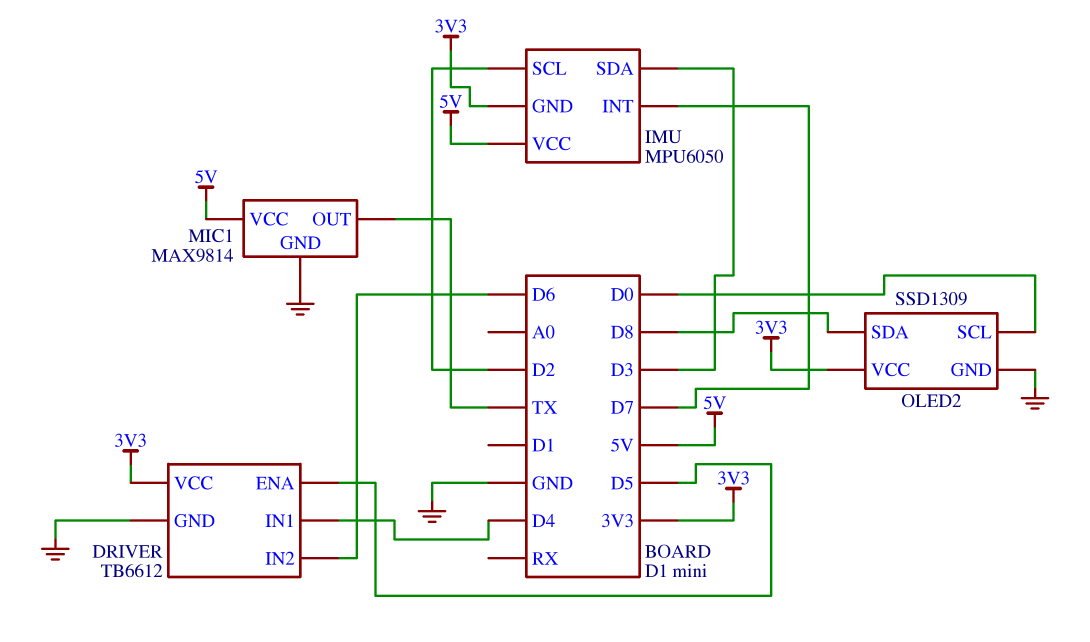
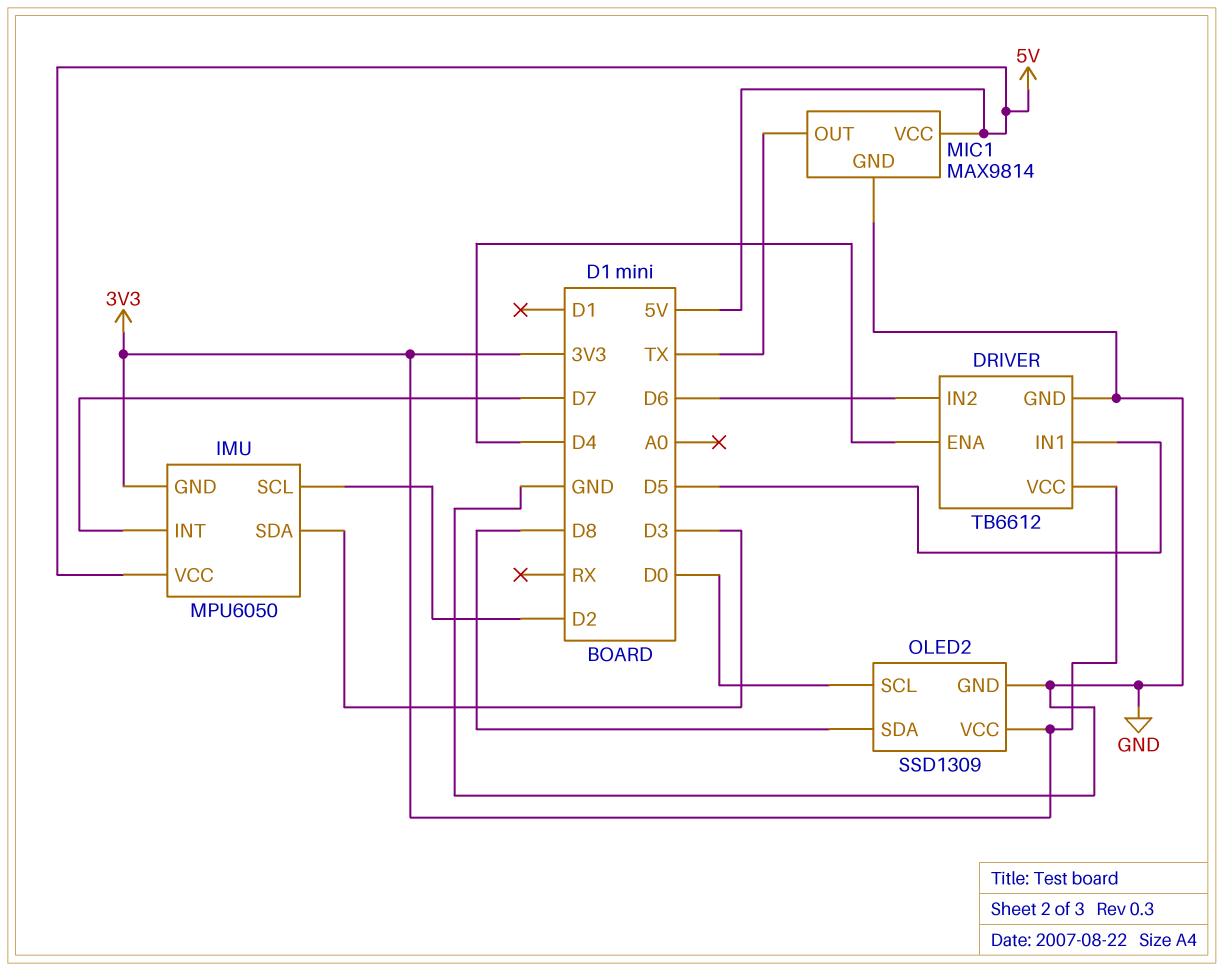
DRIVER pin ENA: D5 -> D4
DRIVER pin IN1: D4 -> D5

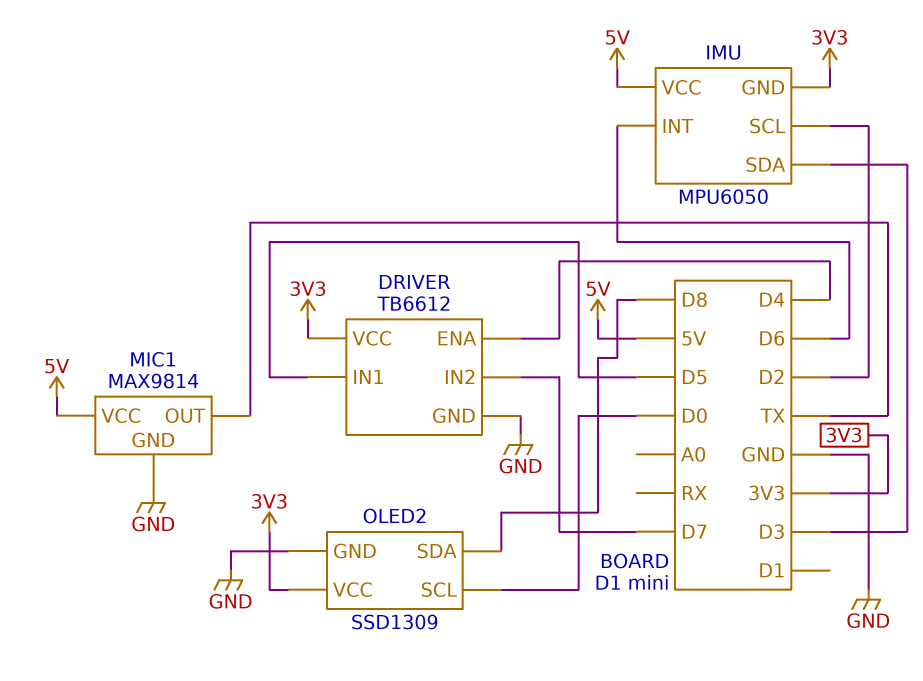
DRIVER pin IN2: D6 -> D7
IMU pin INT: D7 -> D6

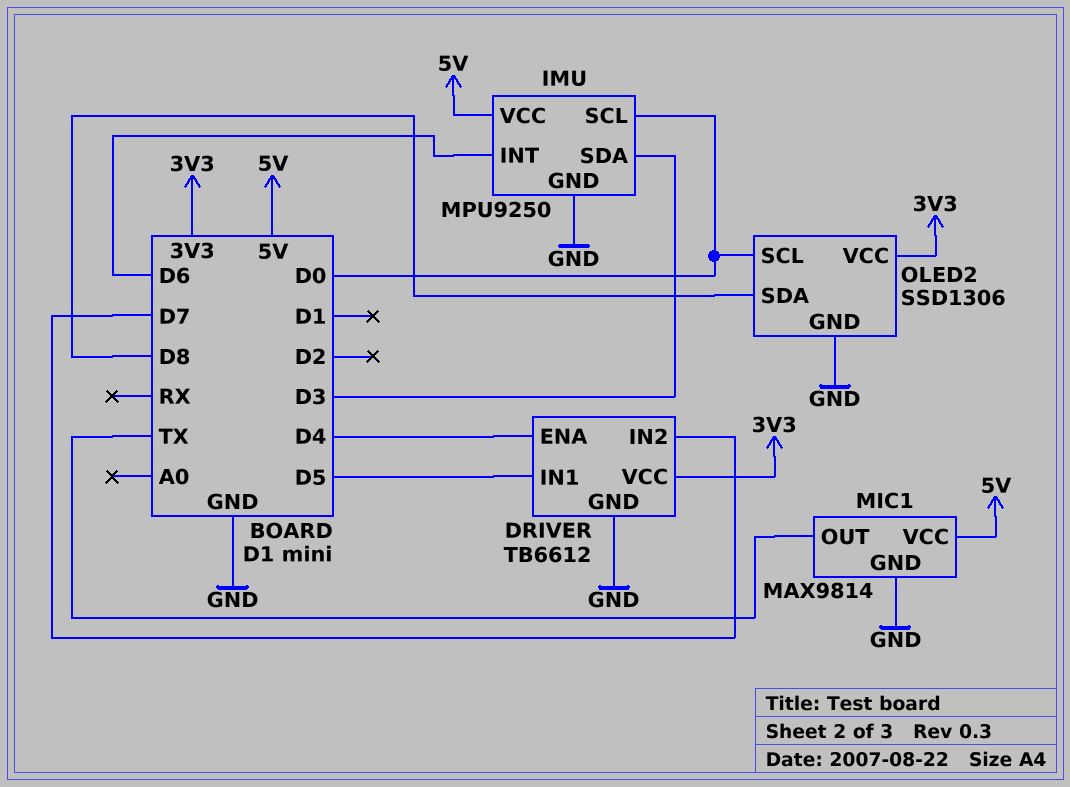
IMU: MPU6050 -> MPU9250
IMU pin GND: 3V3 -> GND
IMU pin SCL: D2 -> D0
OLED2: SSD1309 -> SSD1306

